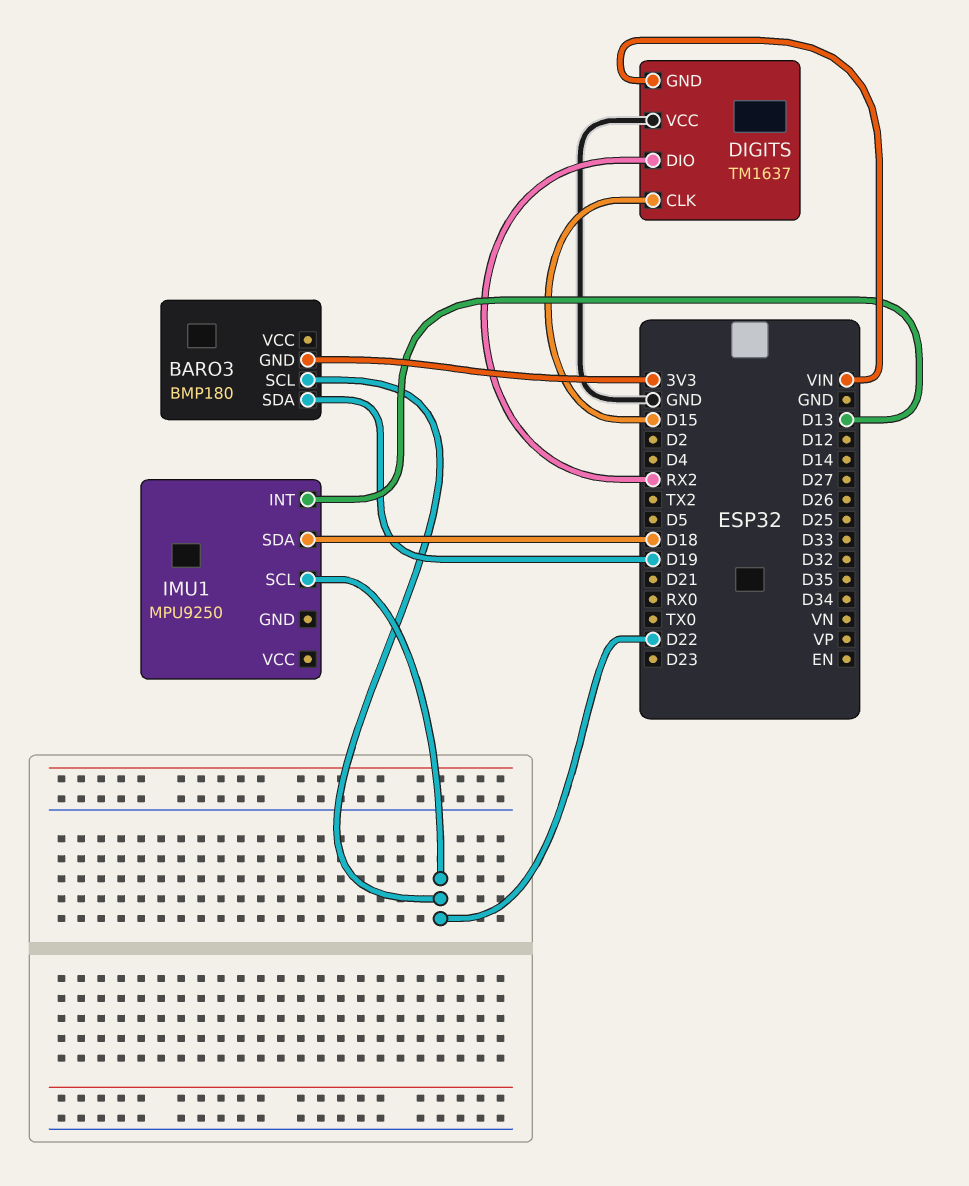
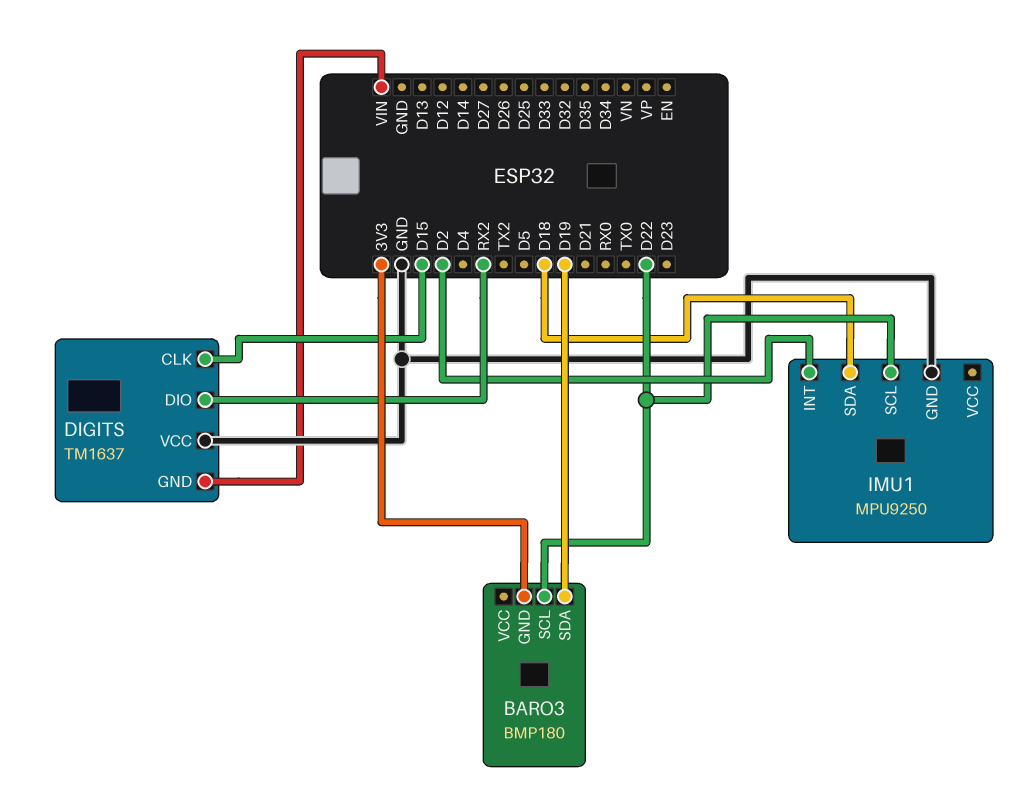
IMU1 pin GND: none -> GND
IMU1 pin INT: D13 -> D2

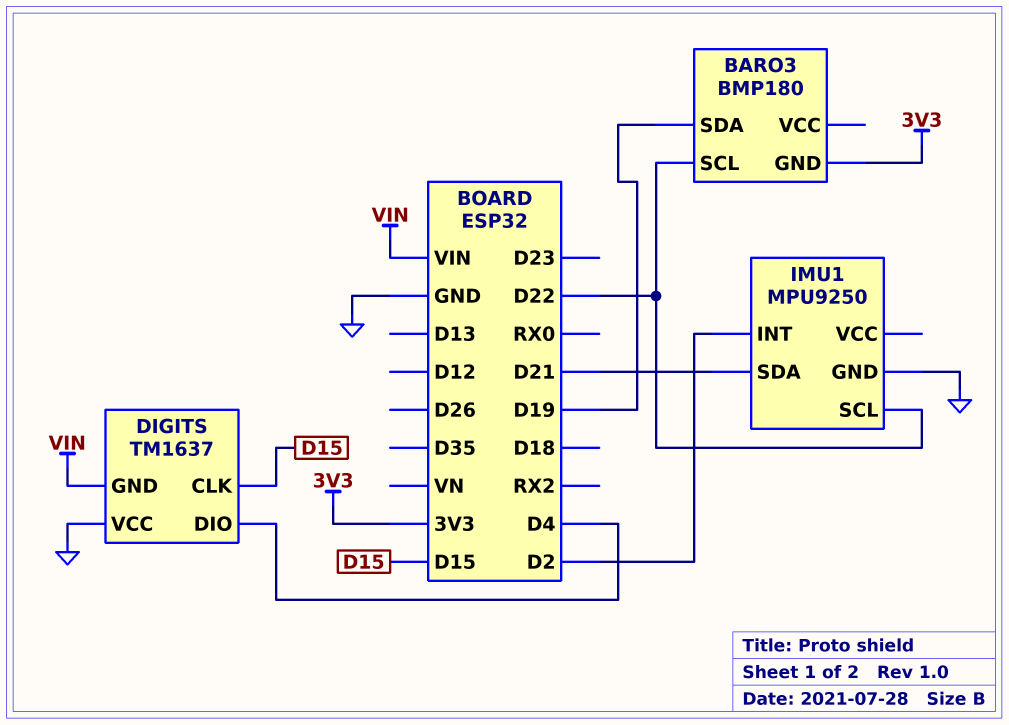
DIGITS pin DIO: RX2 -> D4
IMU1 pin SDA: D18 -> D21

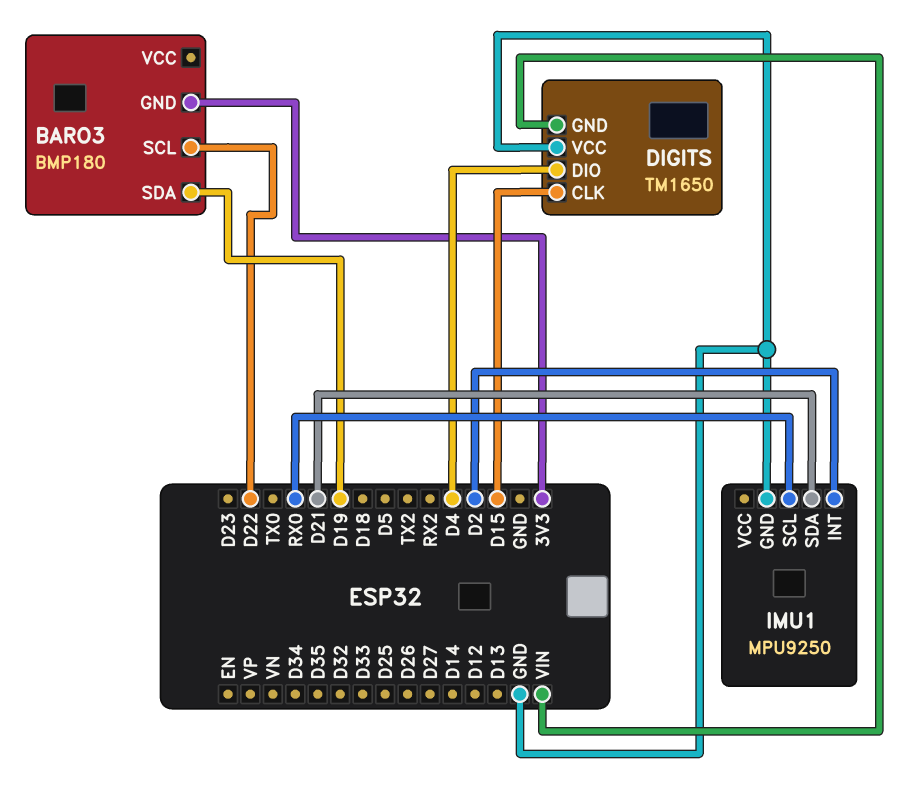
DIGITS: TM1637 -> TM1650
IMU1 pin SCL: D22 -> RX0

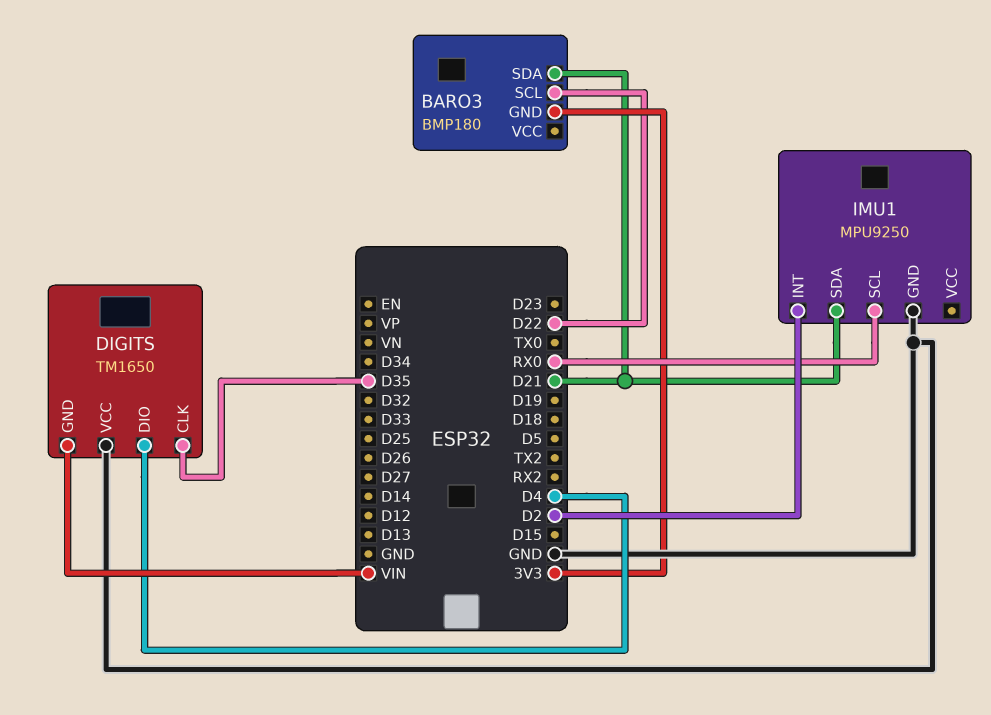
BARO3 pin SDA: D19 -> D21
DIGITS pin CLK: D15 -> D35

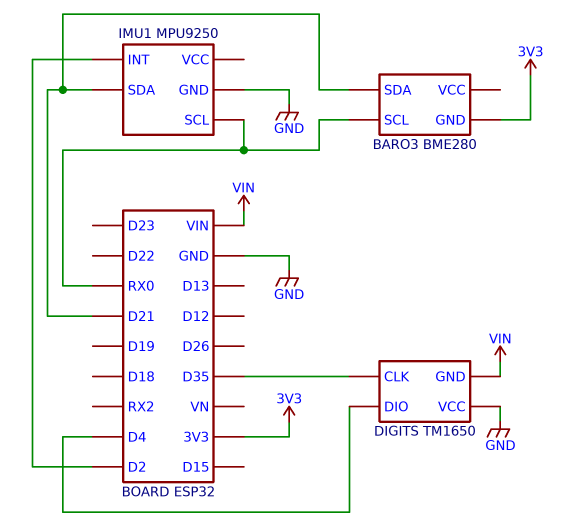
BARO3: BMP180 -> BME280
BARO3 pin SCL: D22 -> RX0

